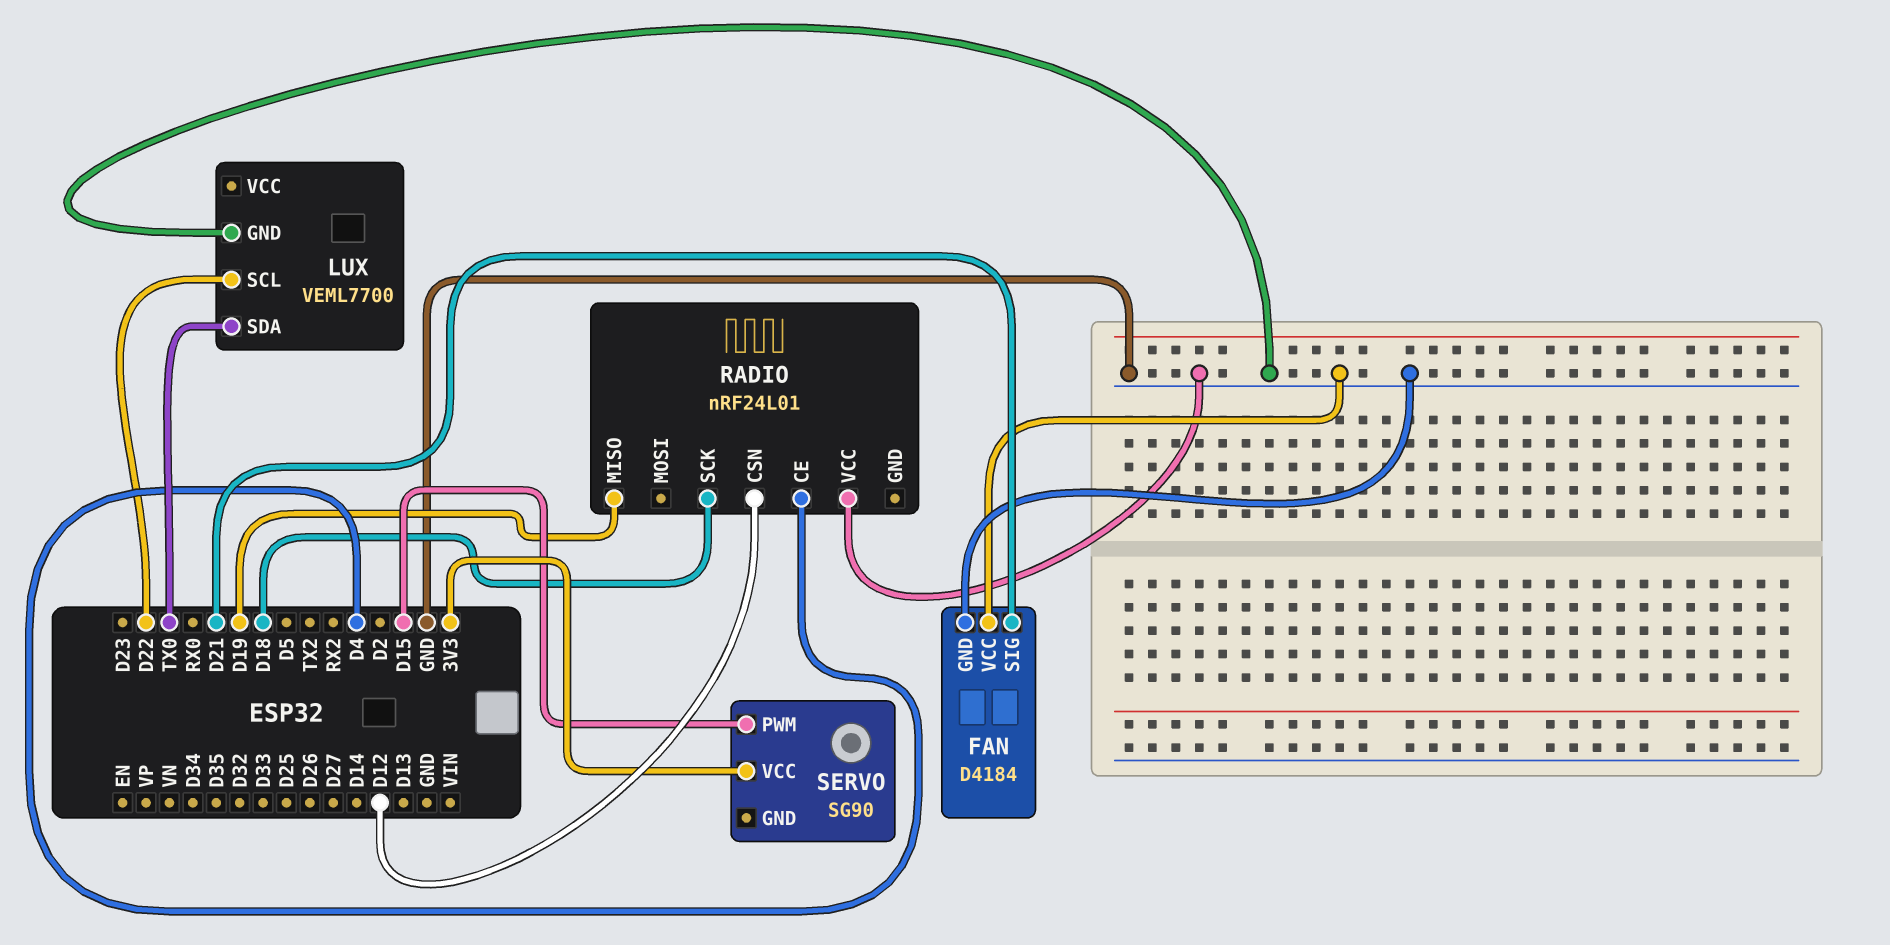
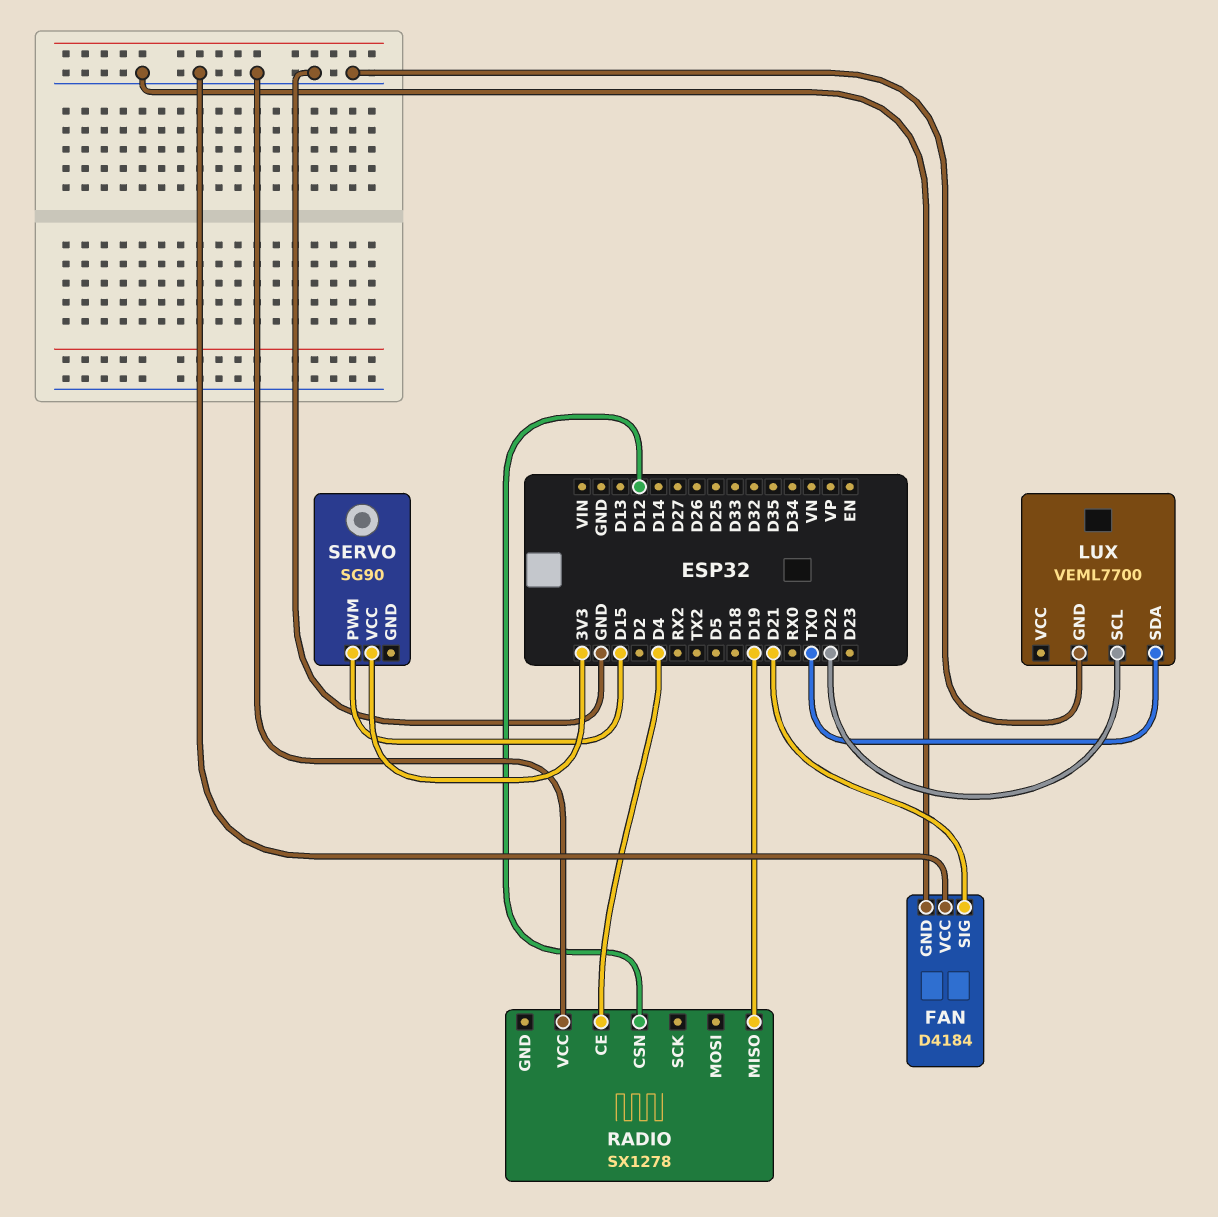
RADIO: nRF24L01 -> SX1278
RADIO pin SCK: D18 -> none

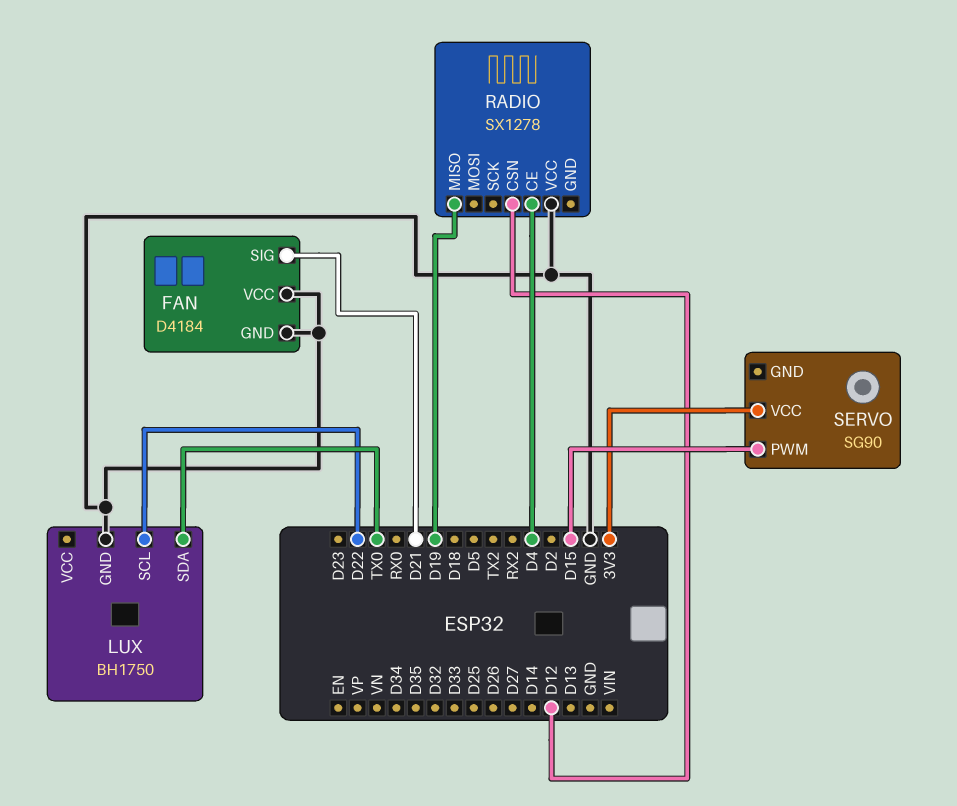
LUX: VEML7700 -> BH1750

